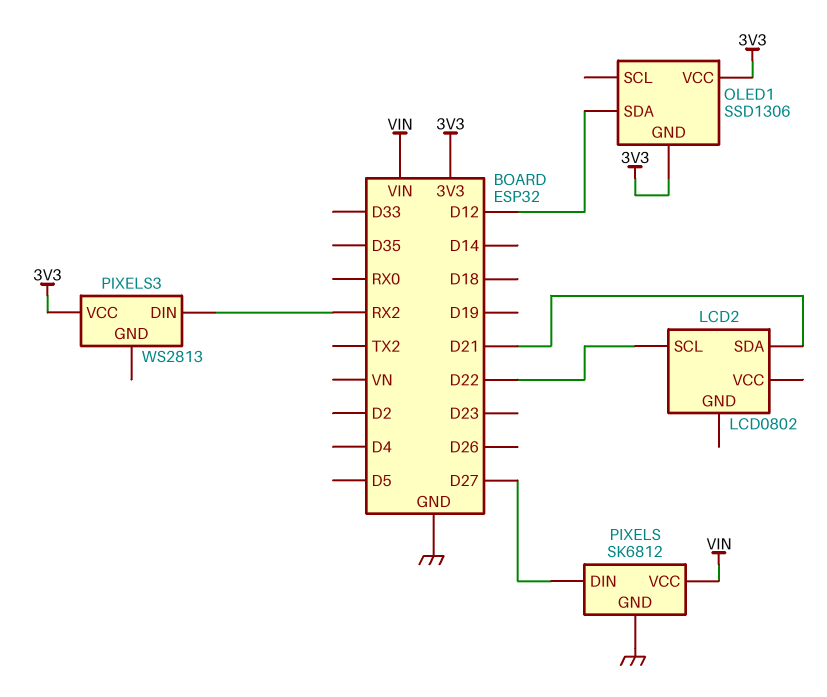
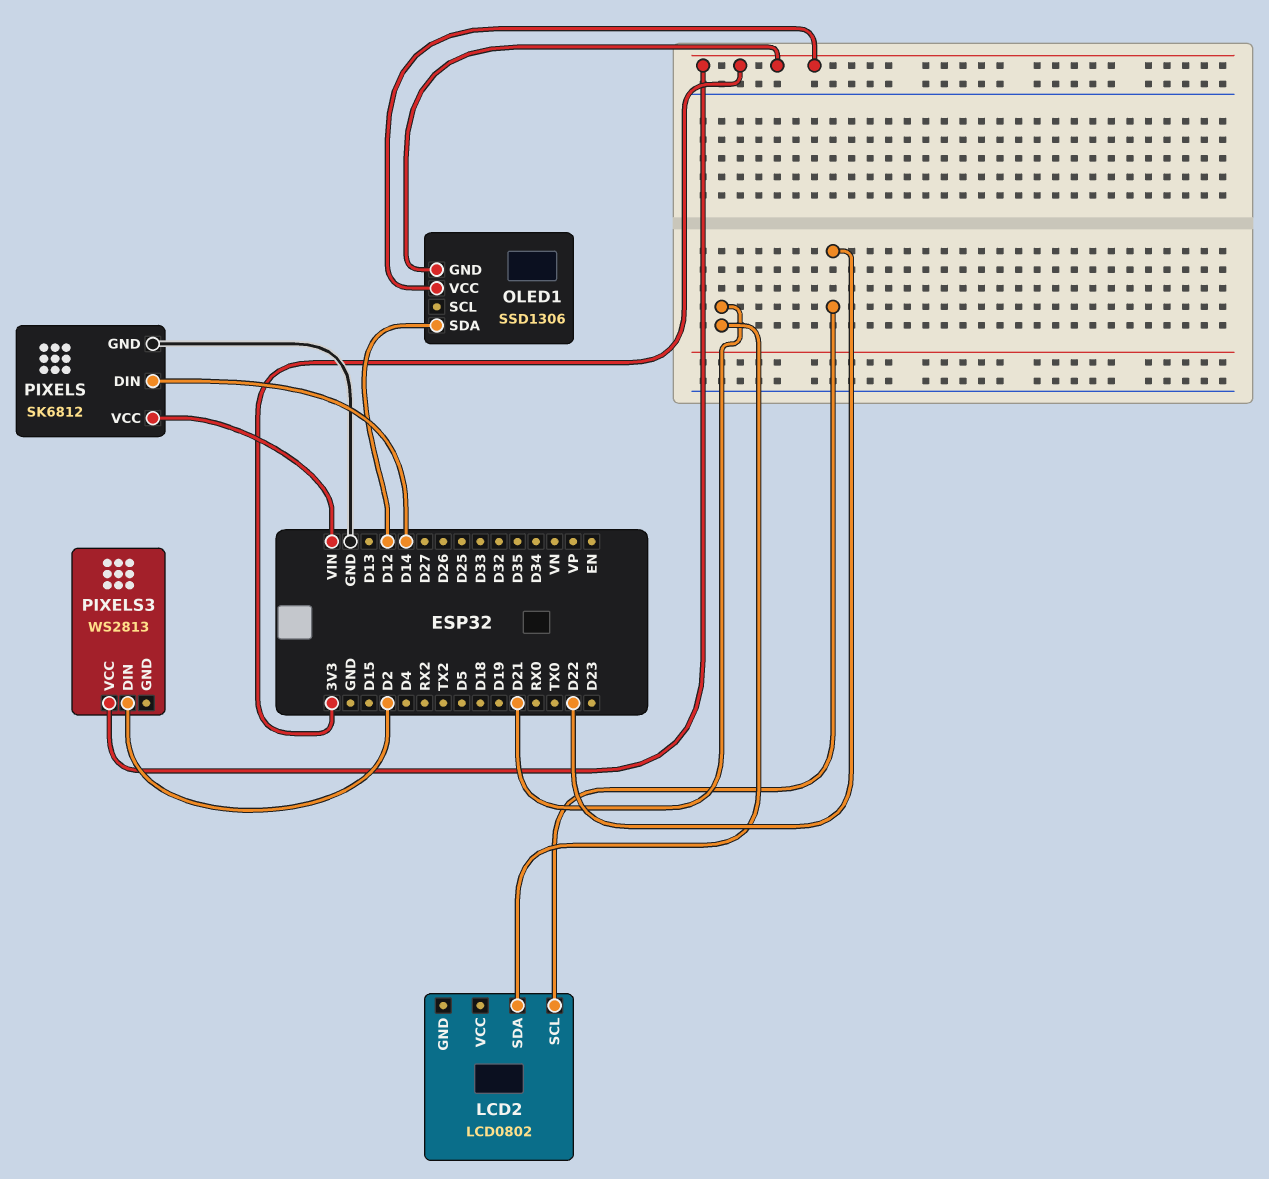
PIXELS pin DIN: D27 -> D14
PIXELS3 pin DIN: RX2 -> D2

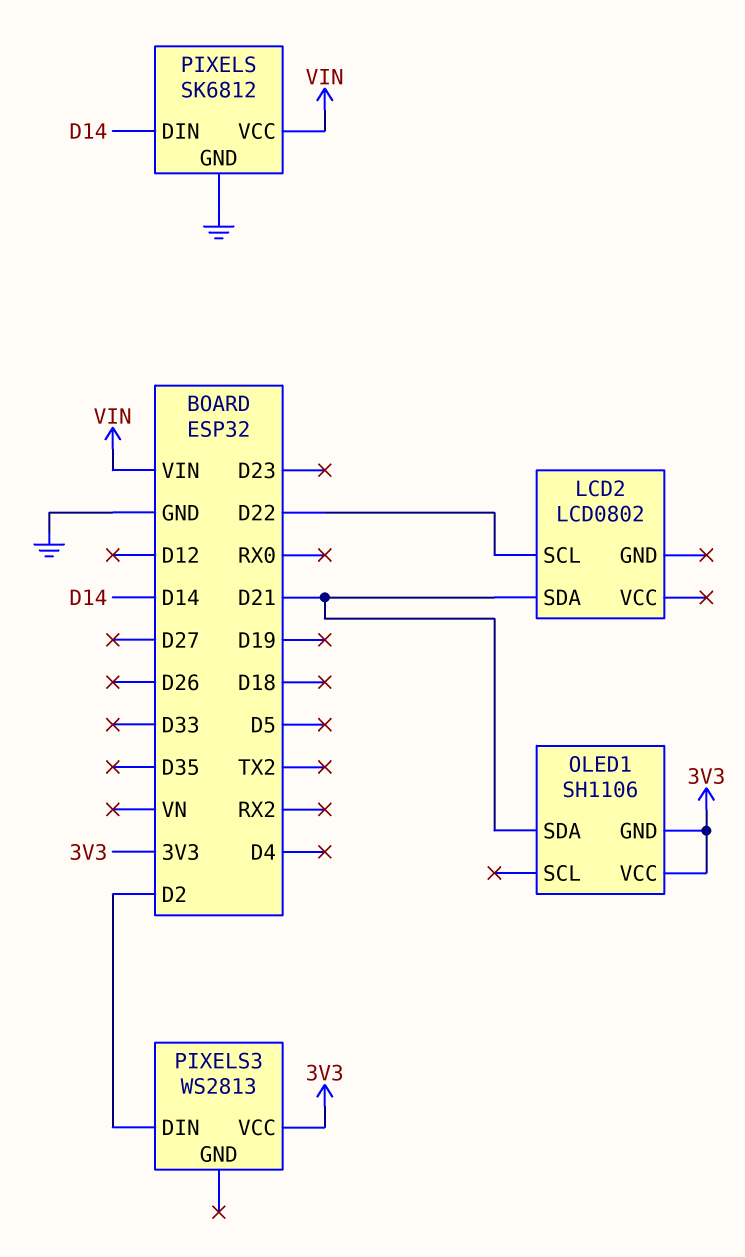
OLED1: SSD1306 -> SH1106
OLED1 pin SDA: D12 -> D21

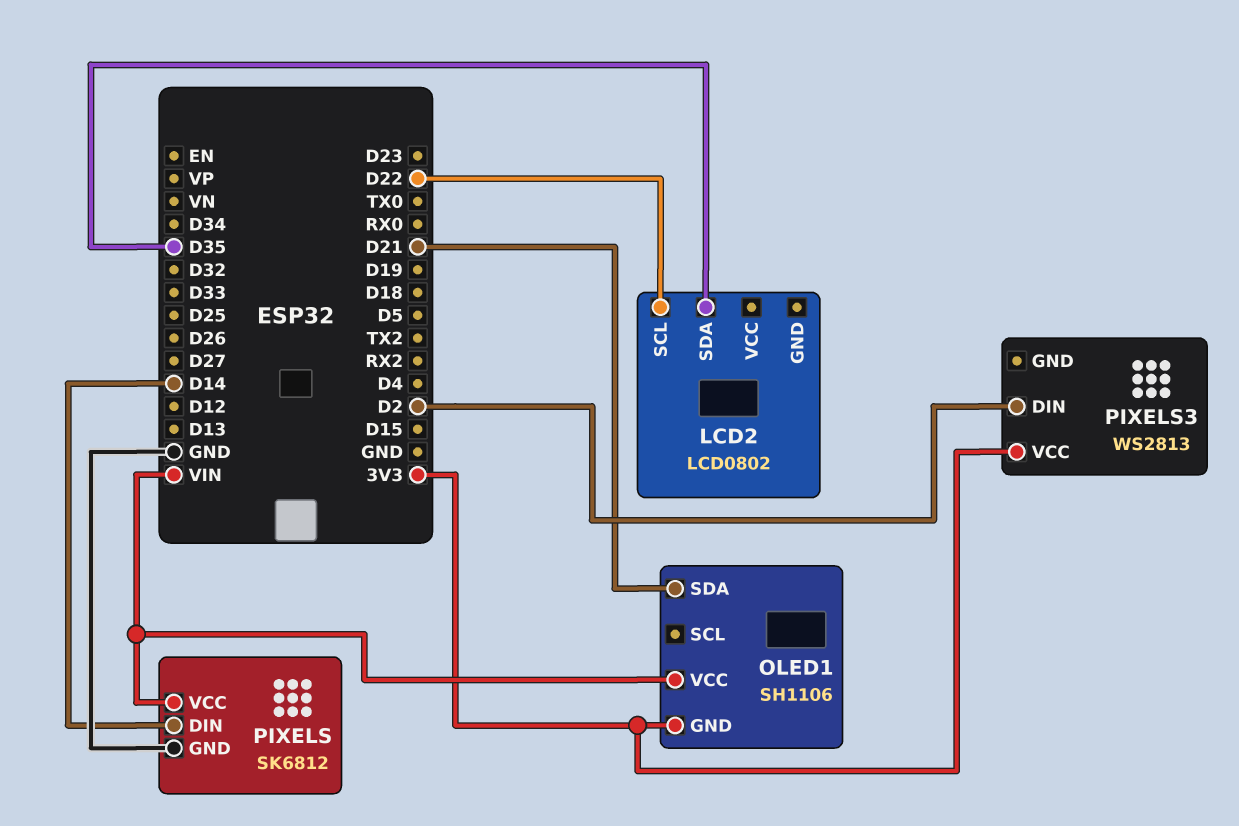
LCD2 pin SDA: D21 -> D35
OLED1 pin VCC: 3V3 -> VIN

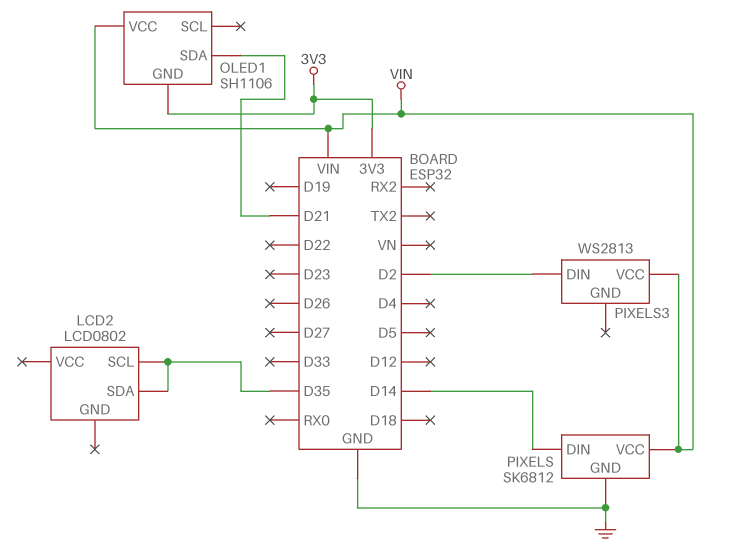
LCD2 pin SCL: D22 -> D35
PIXELS3 pin VCC: 3V3 -> VIN

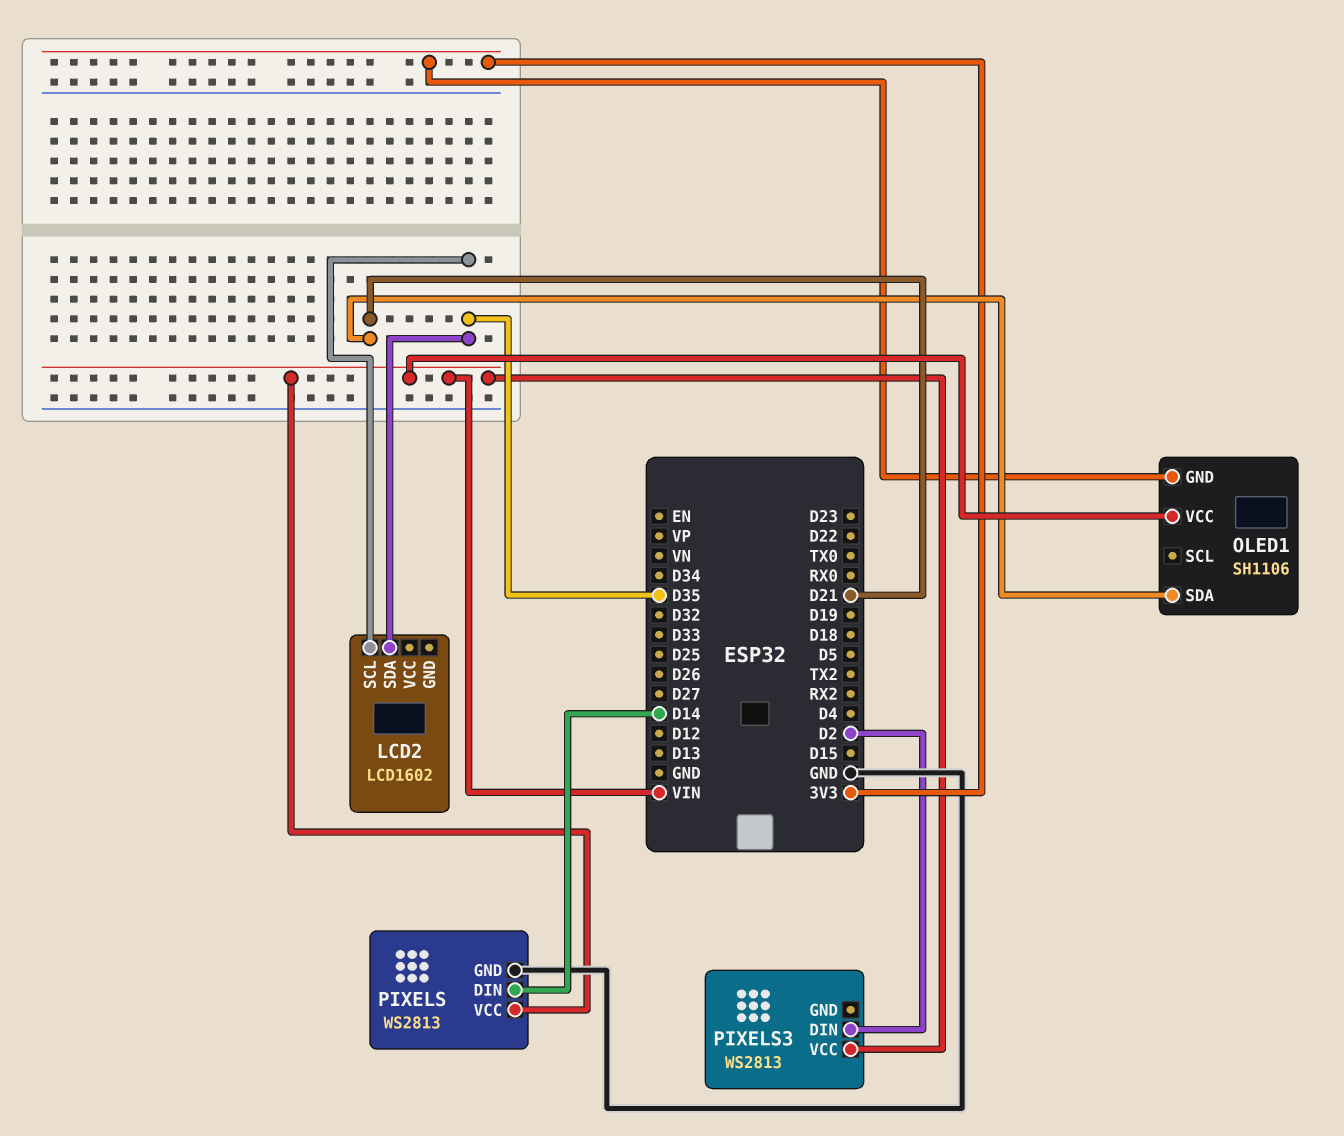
LCD2: LCD0802 -> LCD1602
PIXELS: SK6812 -> WS2813

